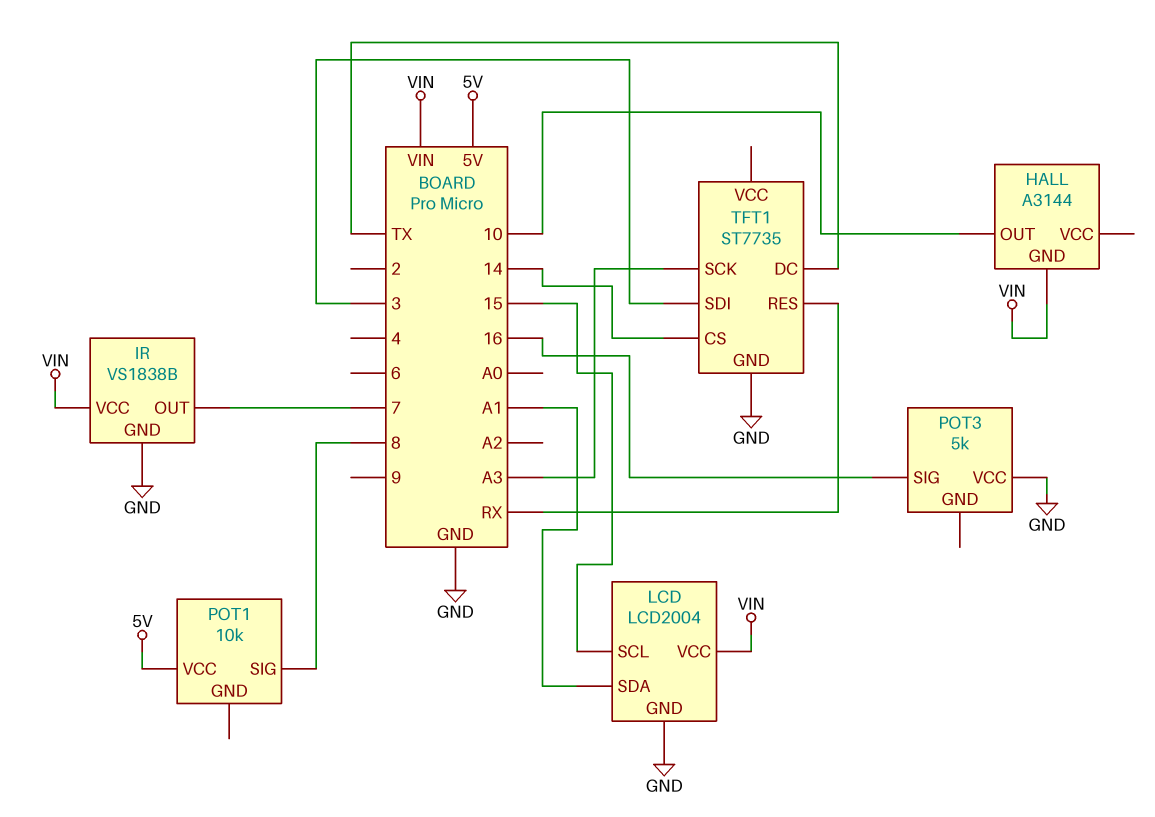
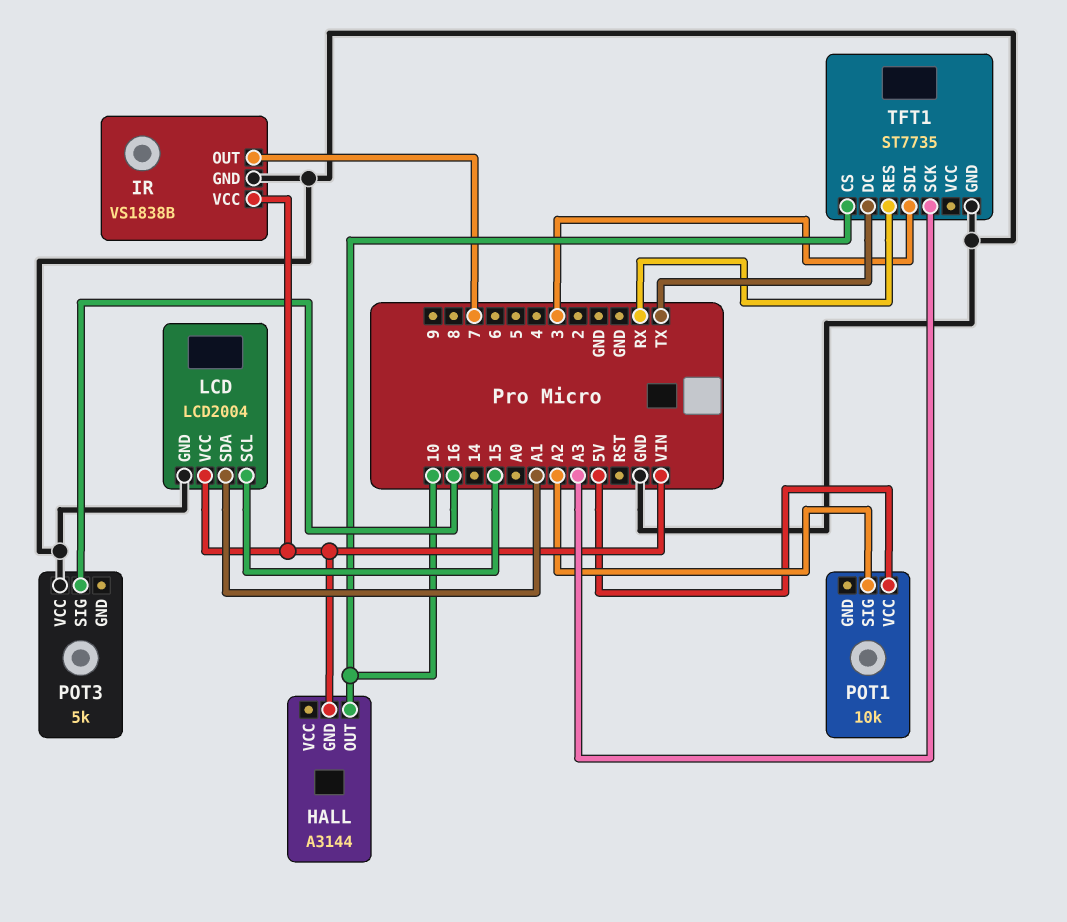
POT1 pin SIG: 8 -> A2
TFT1 pin CS: 14 -> 10

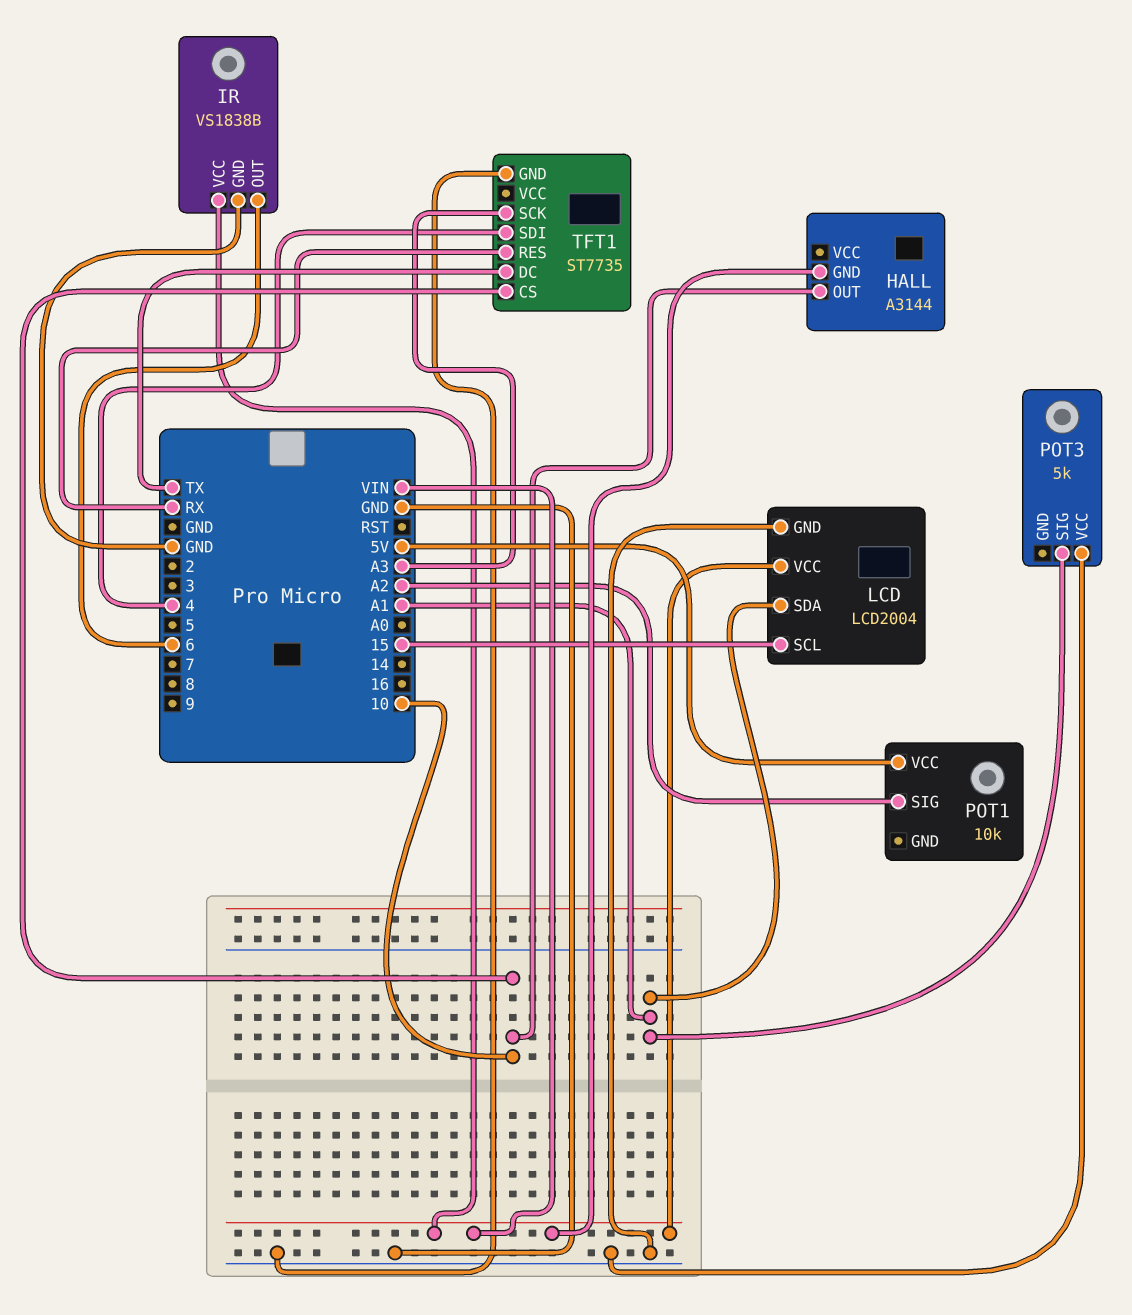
IR pin OUT: 7 -> 6
POT3 pin SIG: 16 -> A1
TFT1 pin SDI: 3 -> 4

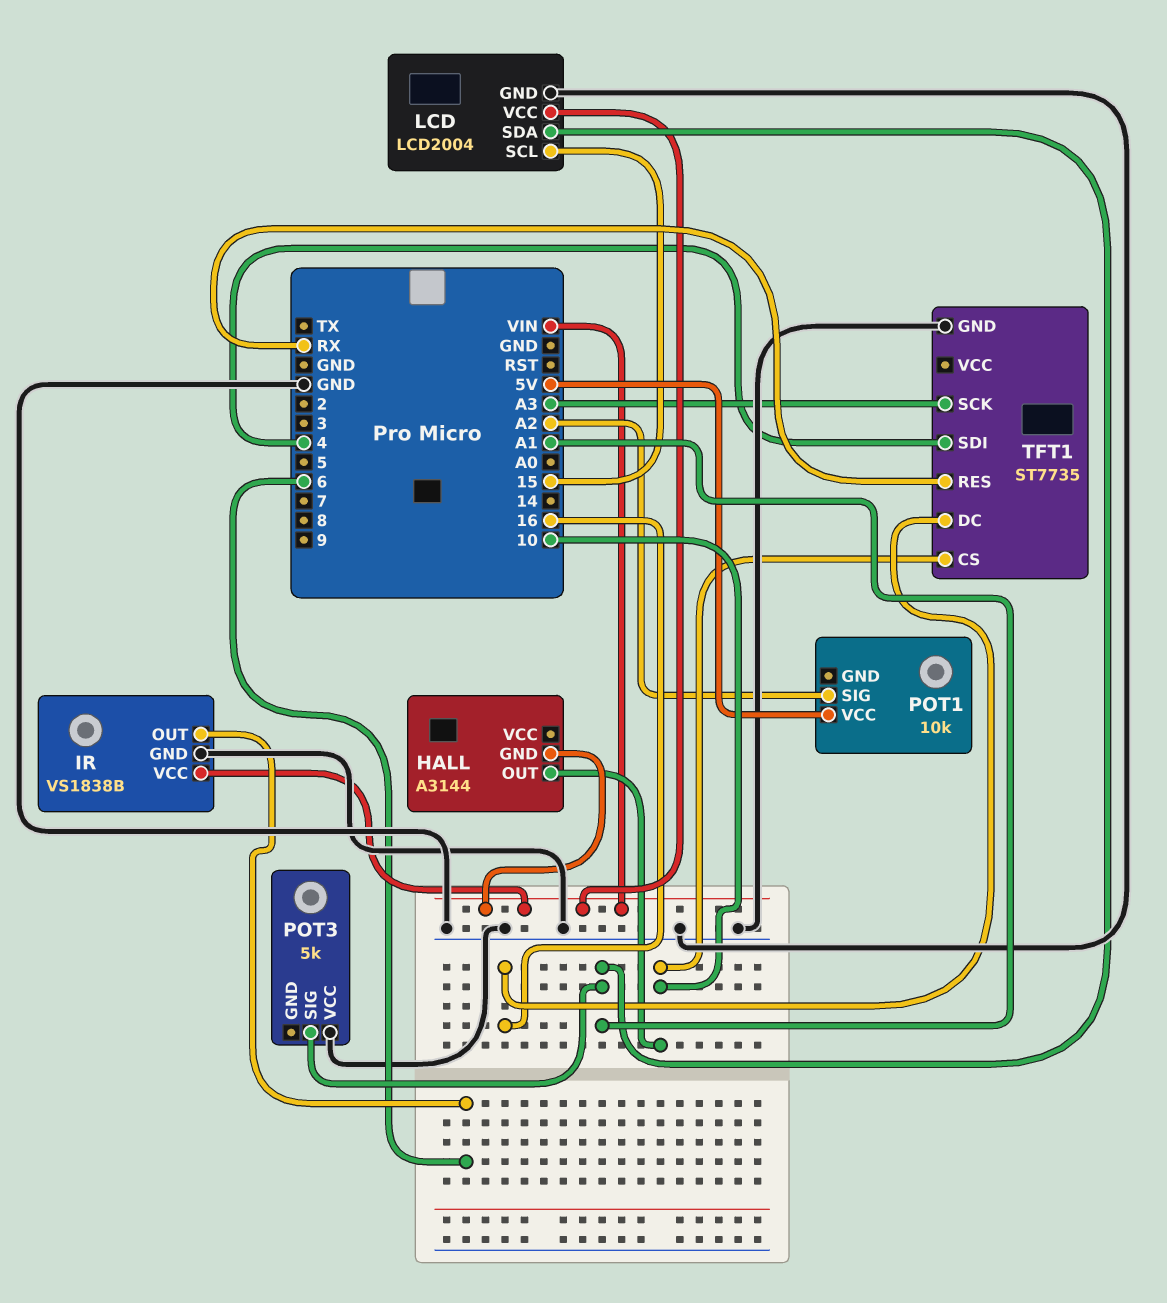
TFT1 pin DC: TX -> 16

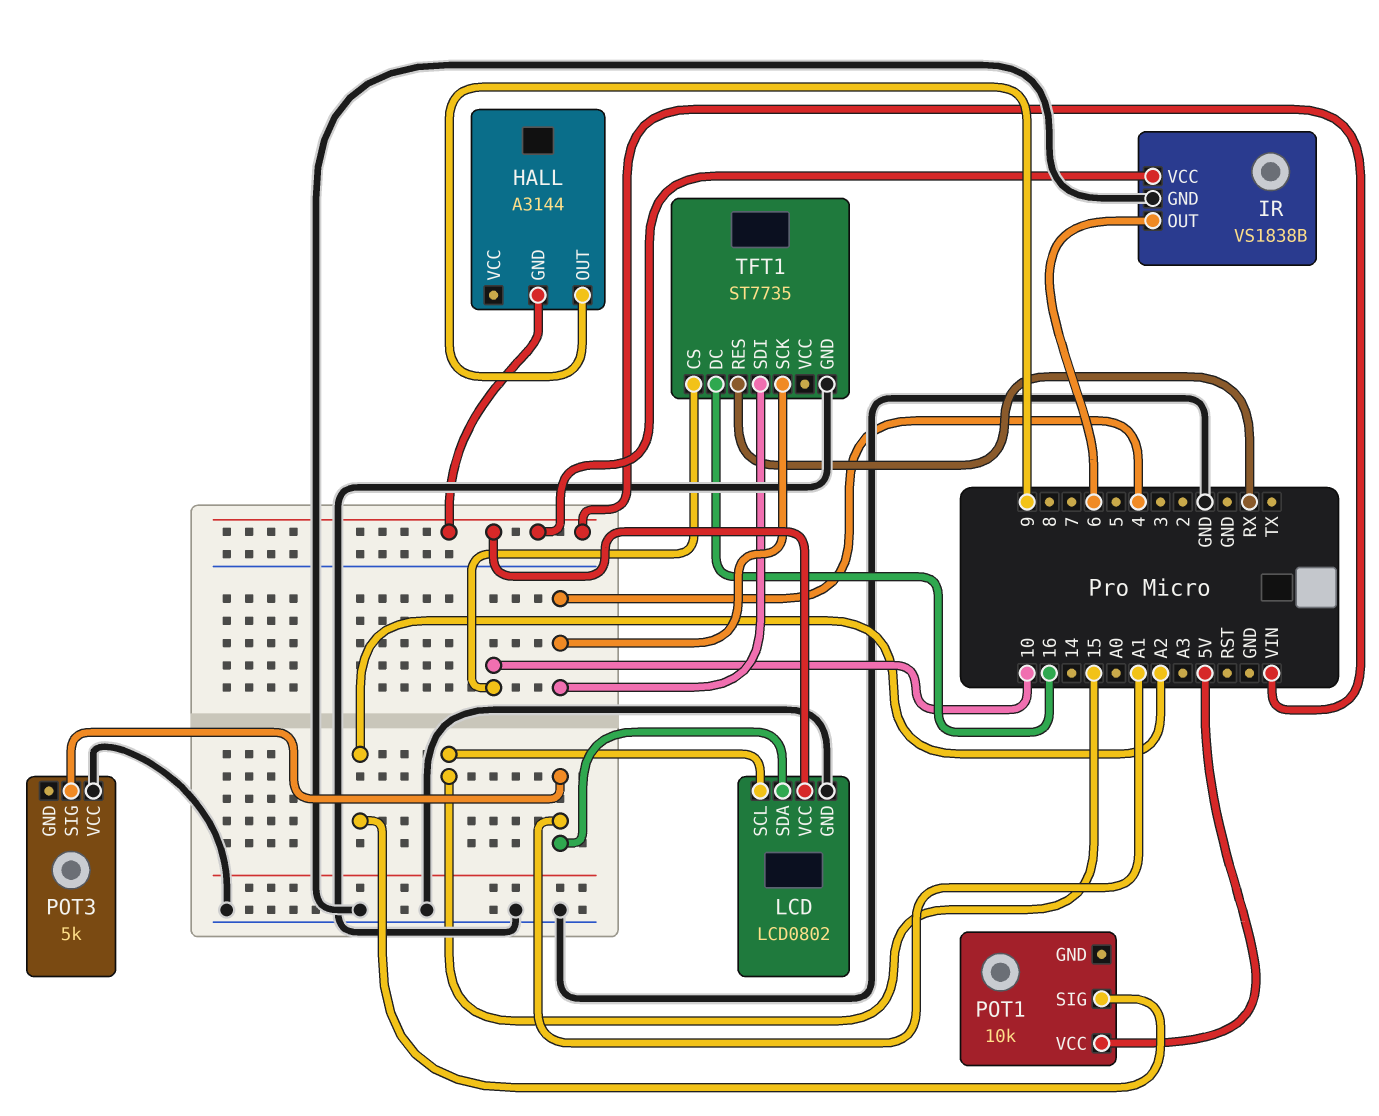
HALL pin OUT: 10 -> 9
LCD: LCD2004 -> LCD0802
TFT1 pin SCK: A3 -> 4

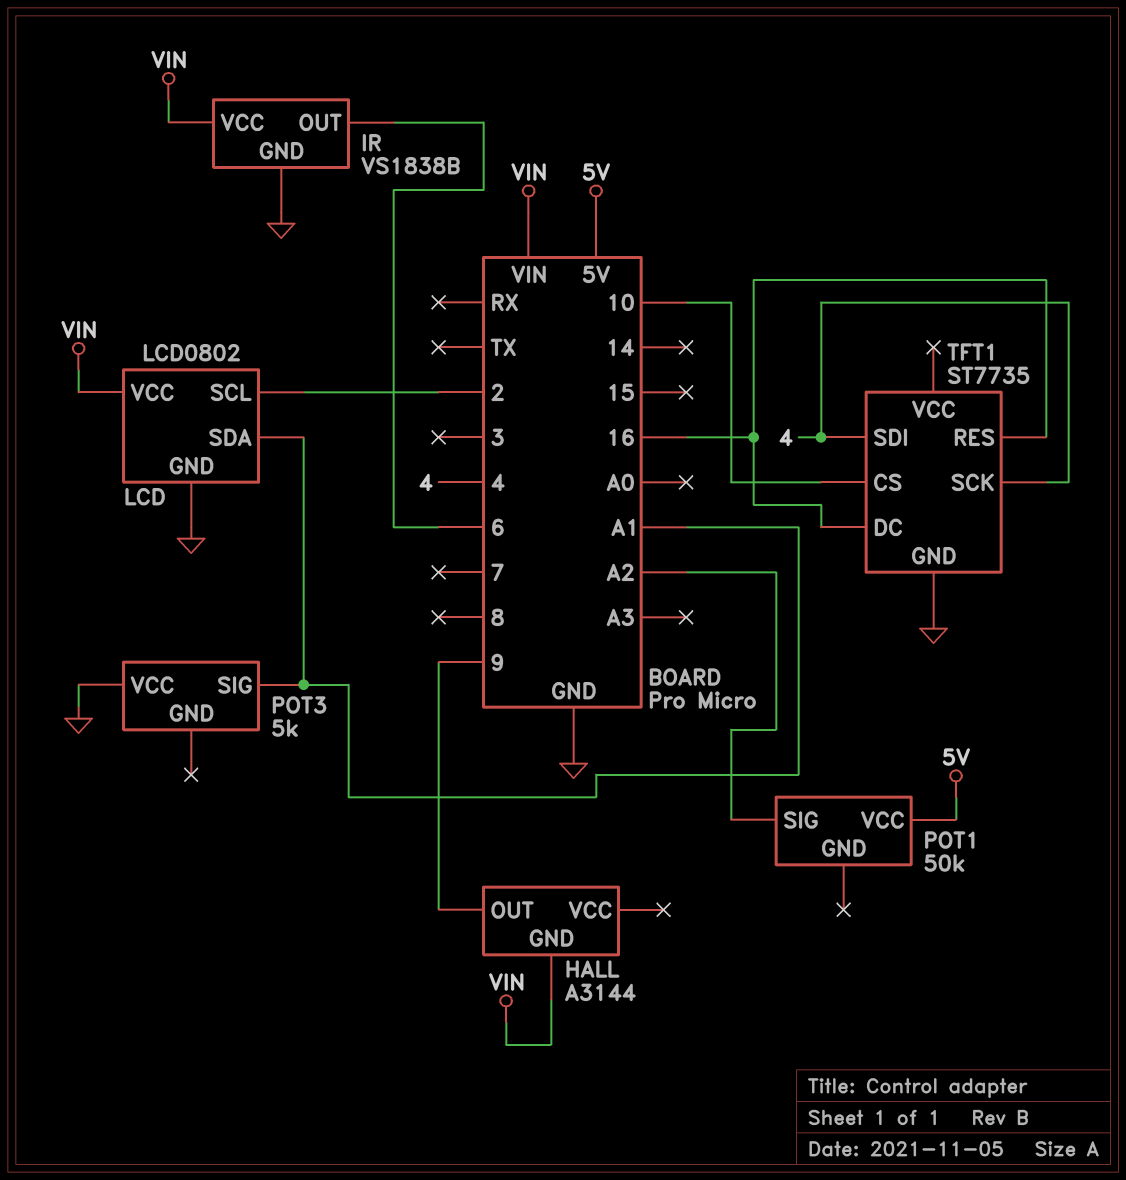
LCD pin SCL: 15 -> 2
POT1: 10k -> 50k
TFT1 pin RES: RX -> 16

